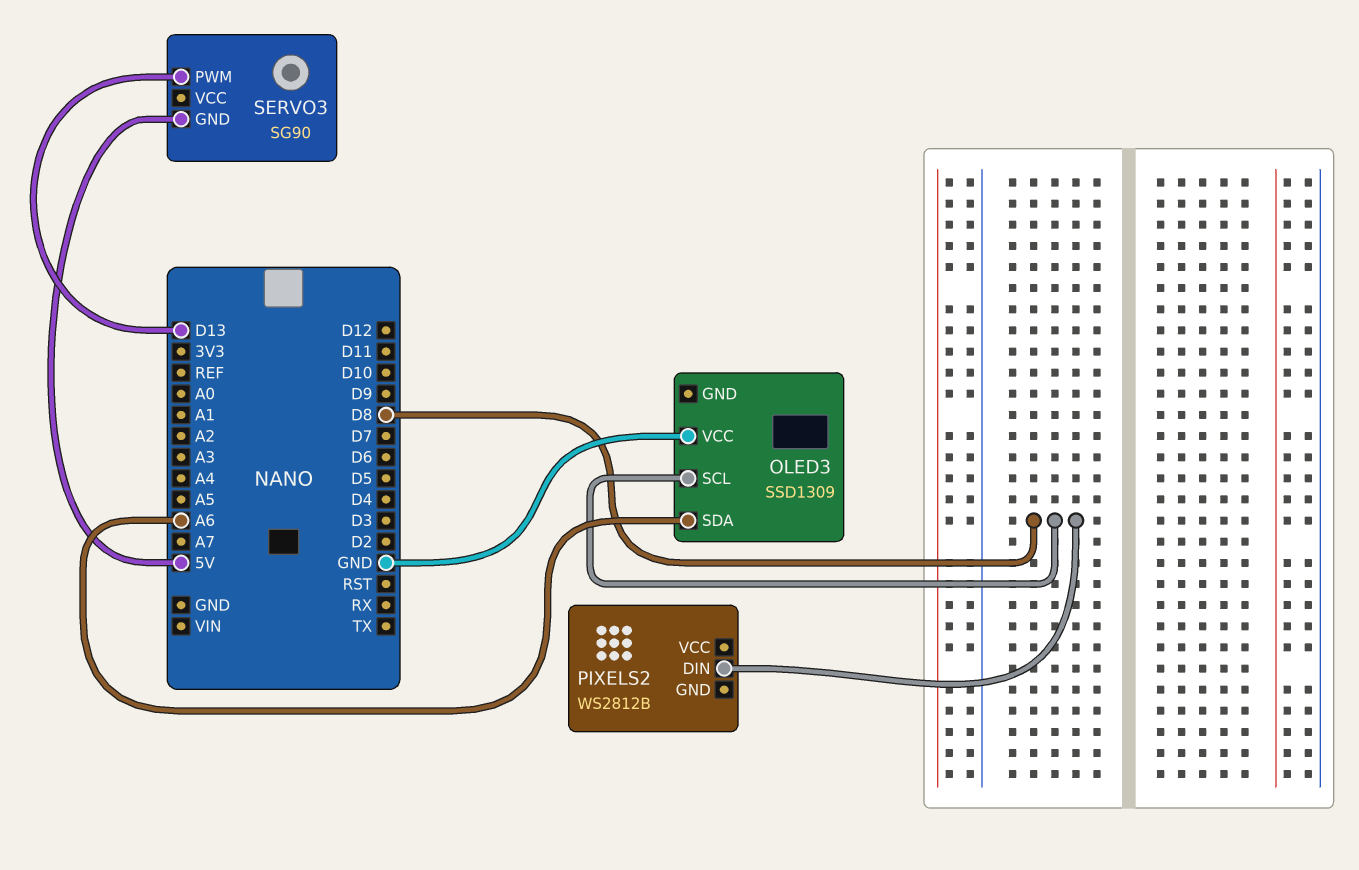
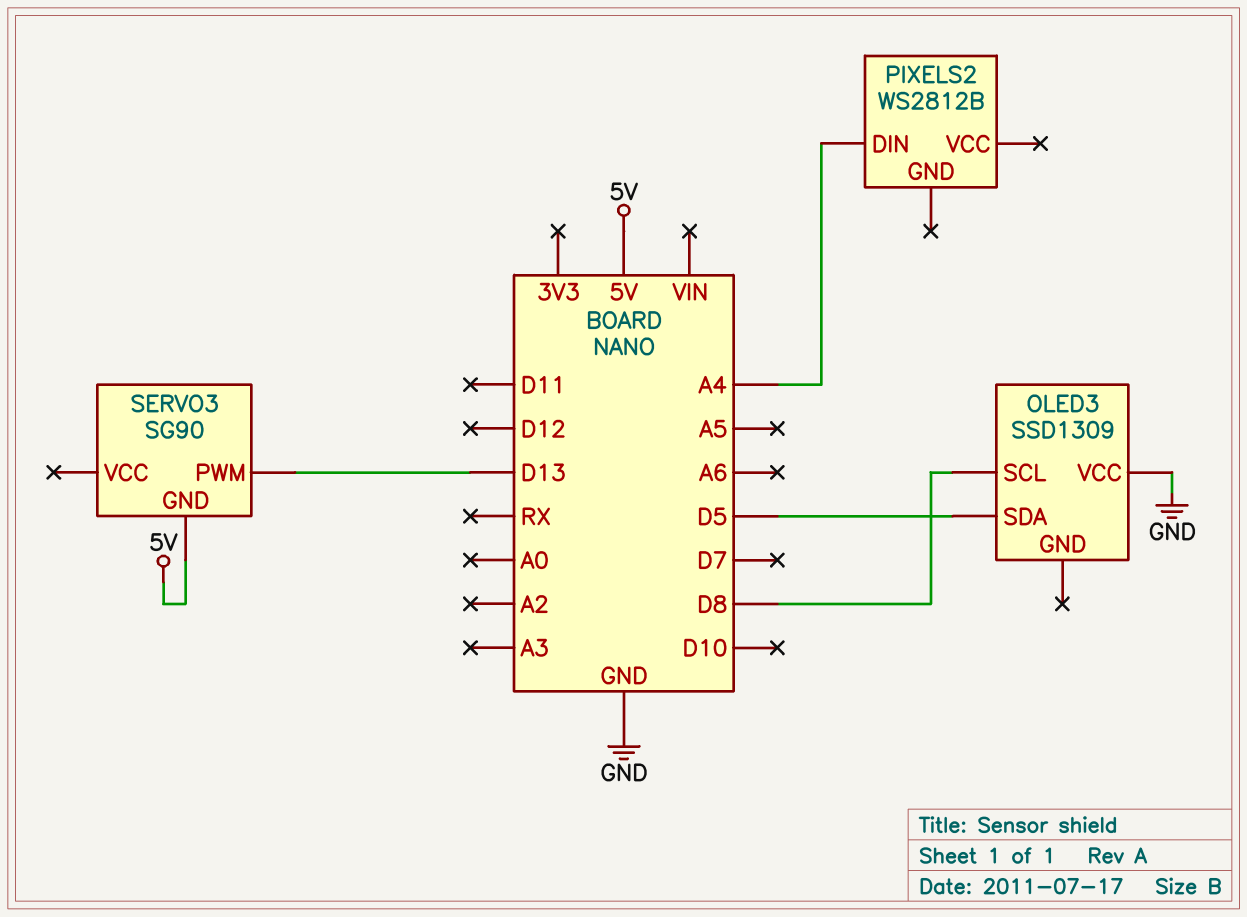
OLED3 pin SDA: A6 -> D5
PIXELS2 pin DIN: D8 -> A4

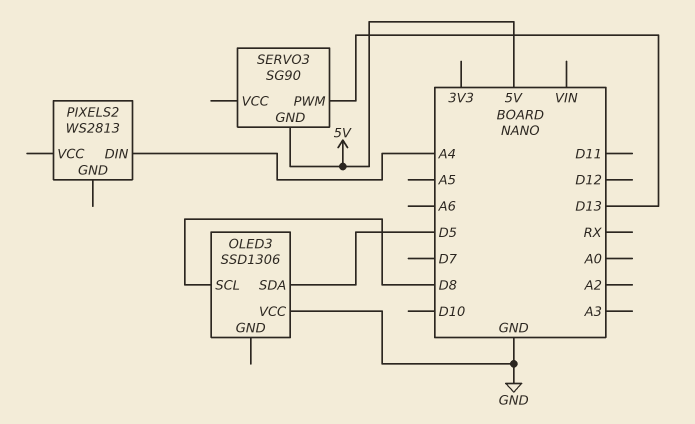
OLED3: SSD1309 -> SSD1306
PIXELS2: WS2812B -> WS2813

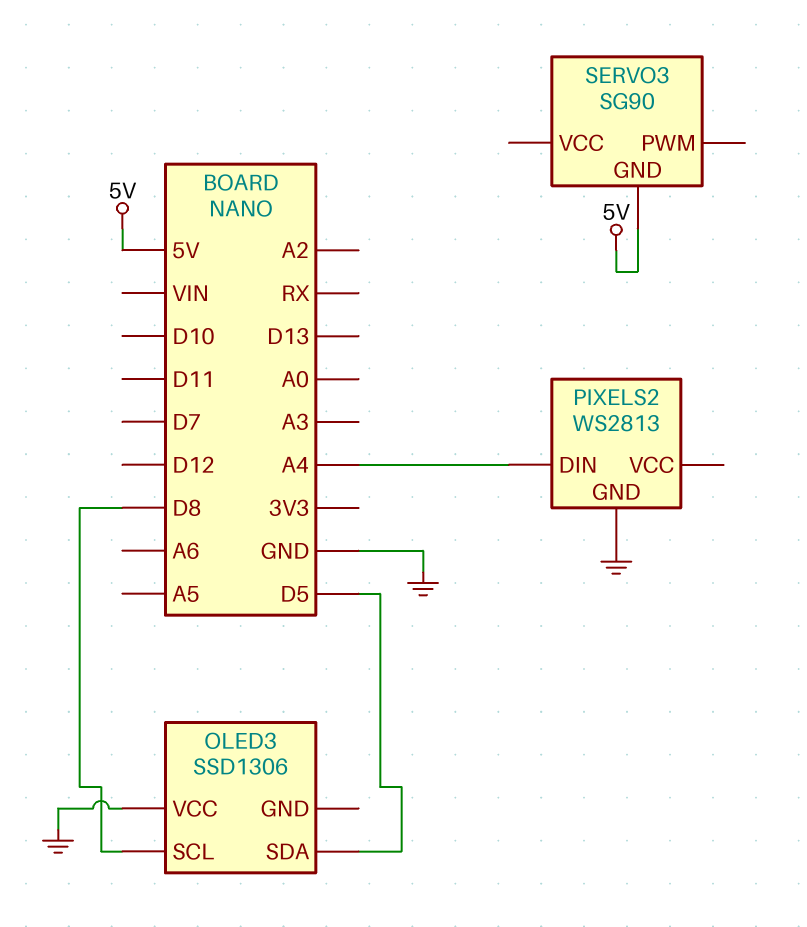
PIXELS2 pin GND: none -> GND
SERVO3 pin PWM: D13 -> none

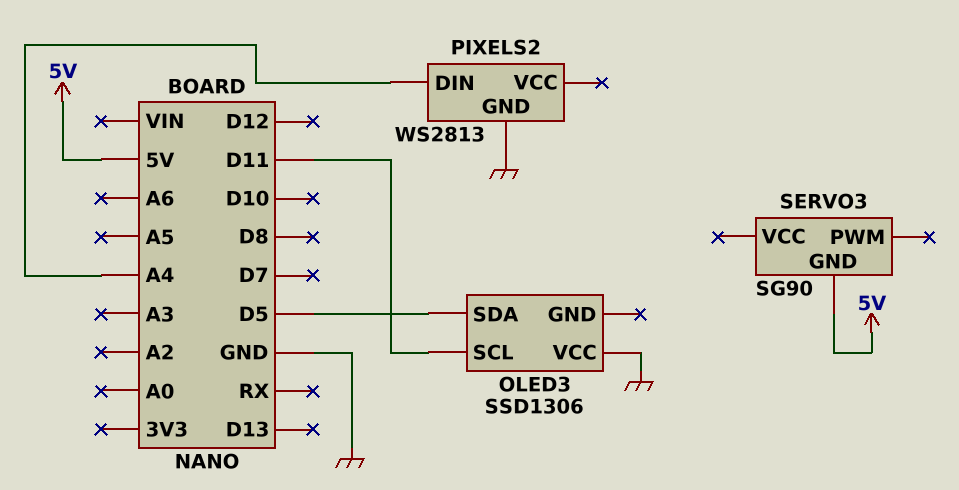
OLED3 pin SCL: D8 -> D11

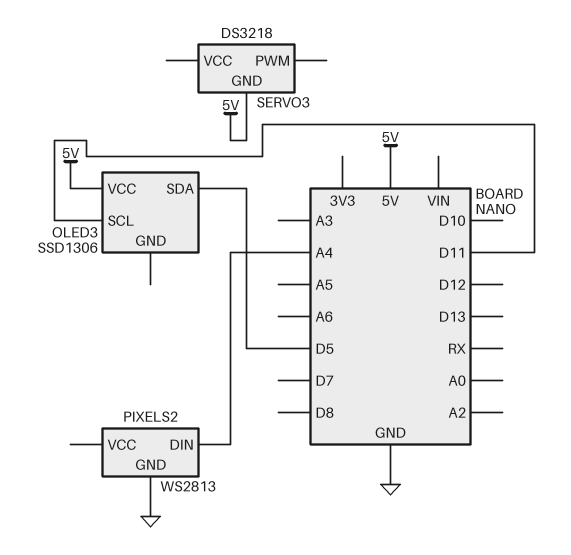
OLED3 pin VCC: GND -> 5V
SERVO3: SG90 -> DS3218

